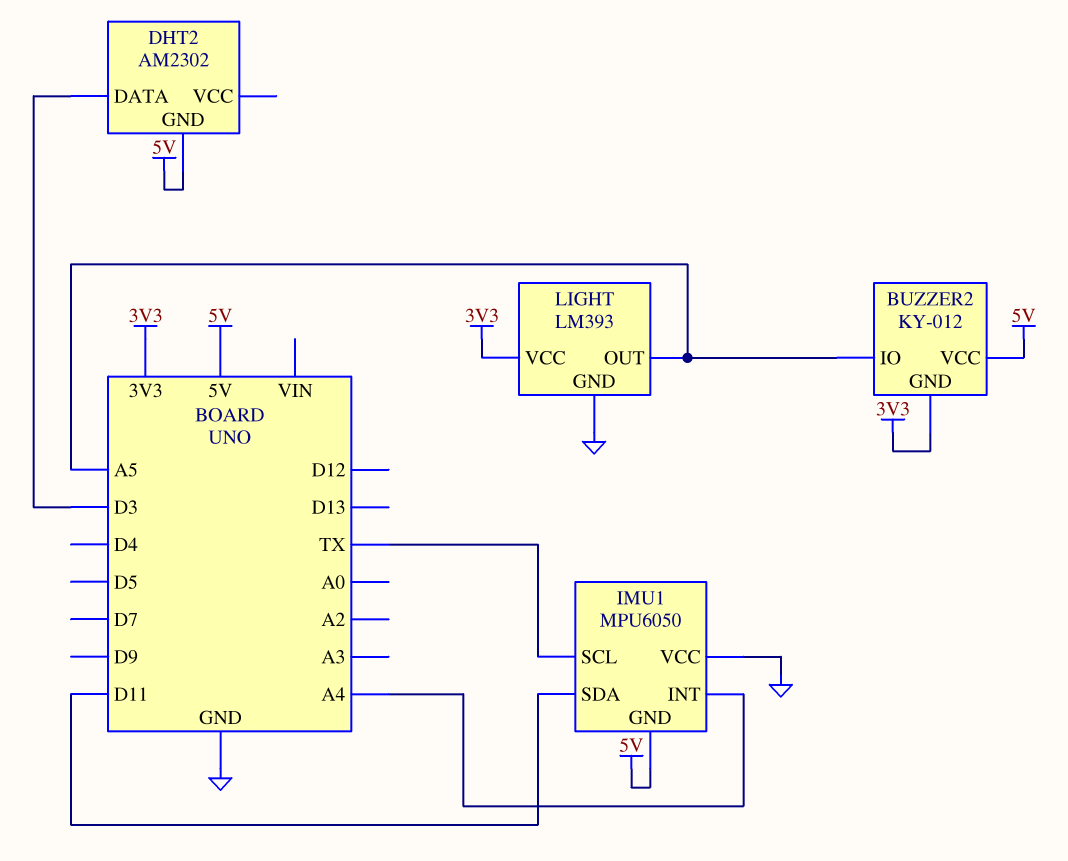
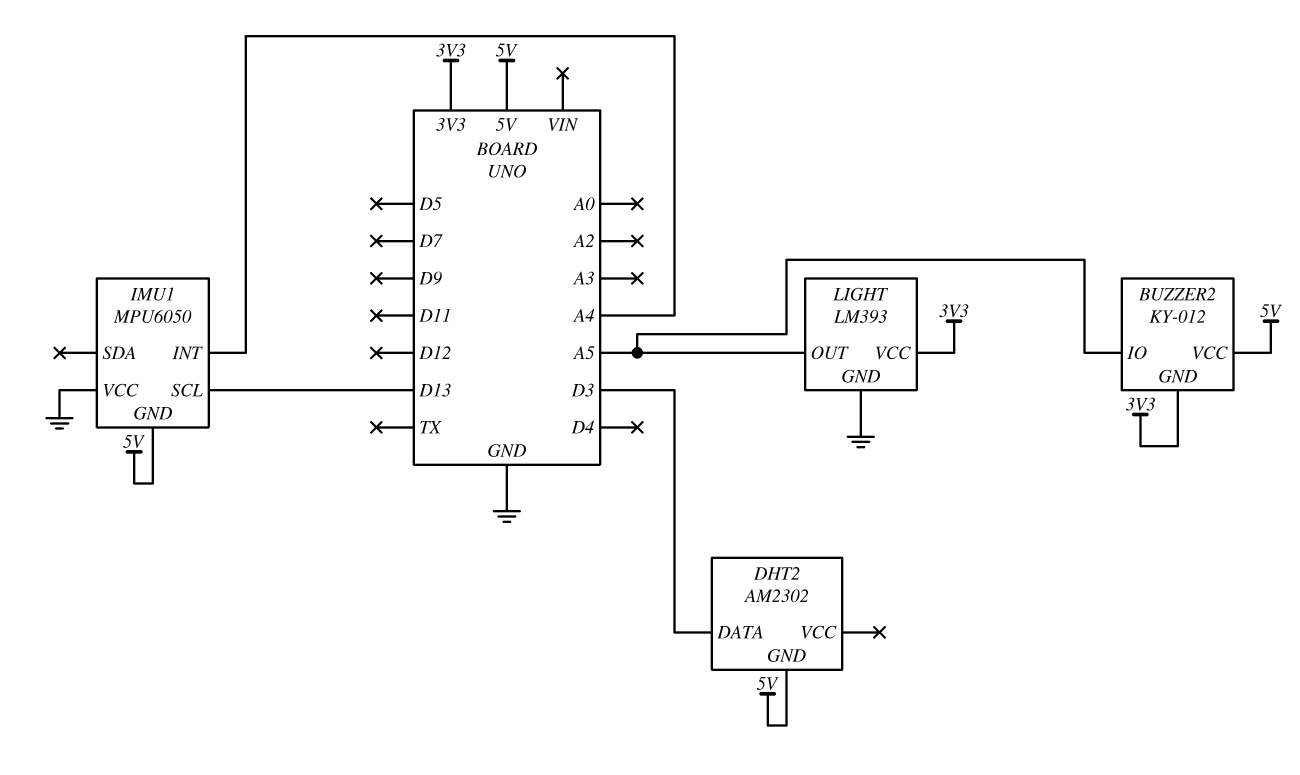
IMU1 pin SCL: TX -> D13
IMU1 pin SDA: D11 -> none

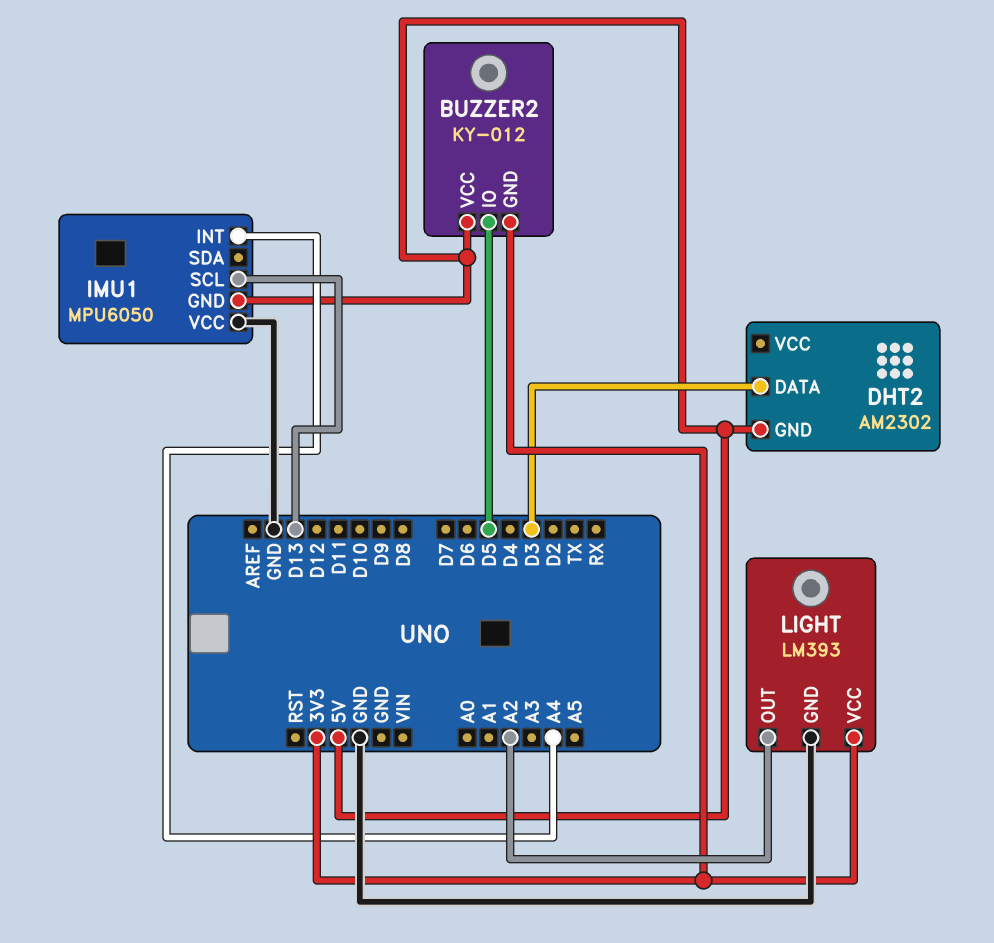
BUZZER2 pin IO: A5 -> D5
LIGHT pin OUT: A5 -> A2

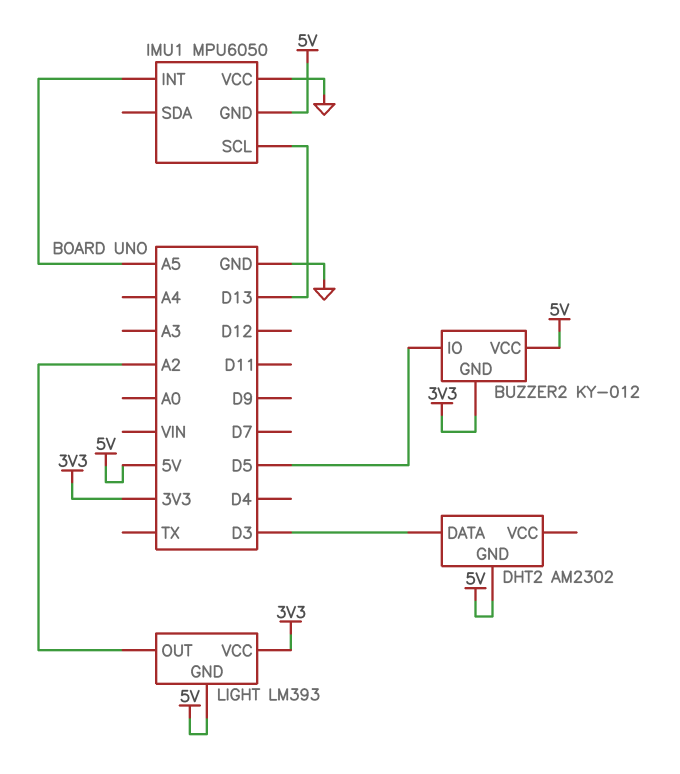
IMU1 pin INT: A4 -> A5
LIGHT pin GND: GND -> 5V

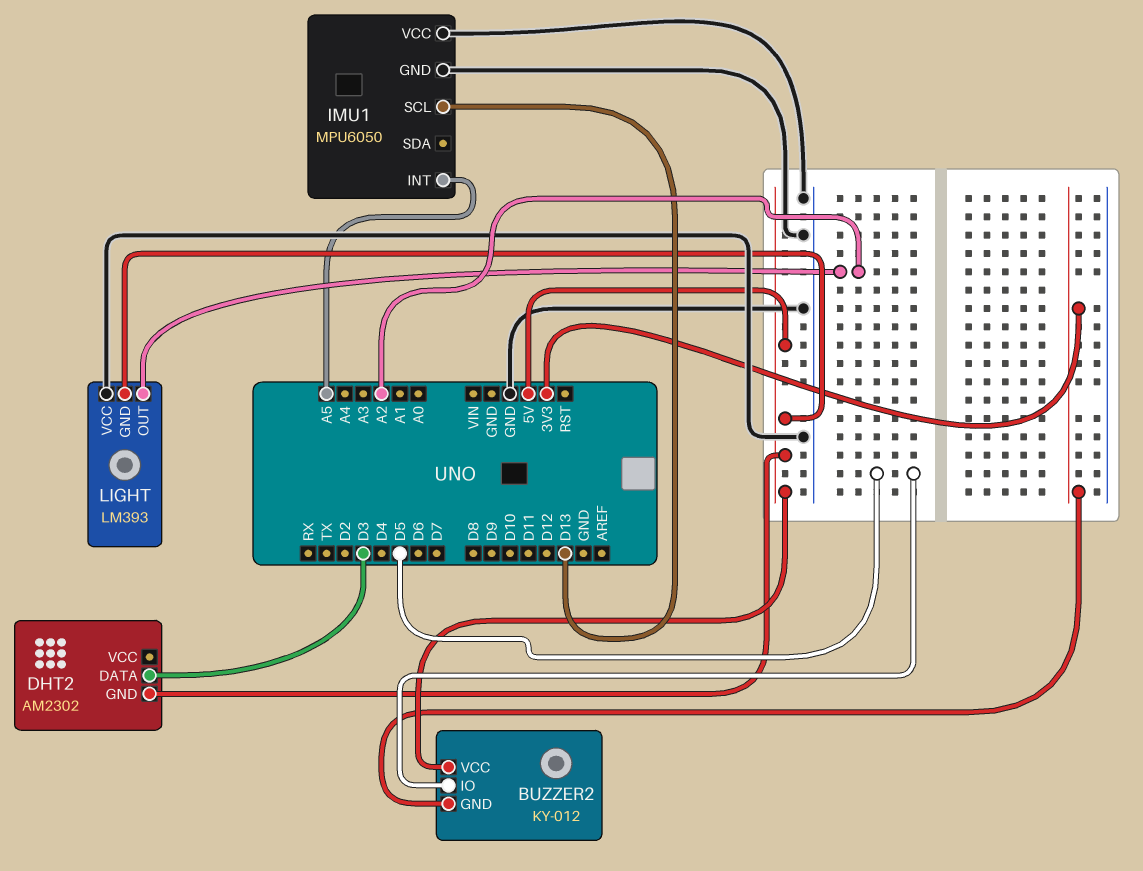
IMU1 pin GND: 5V -> GND
LIGHT pin VCC: 3V3 -> GND

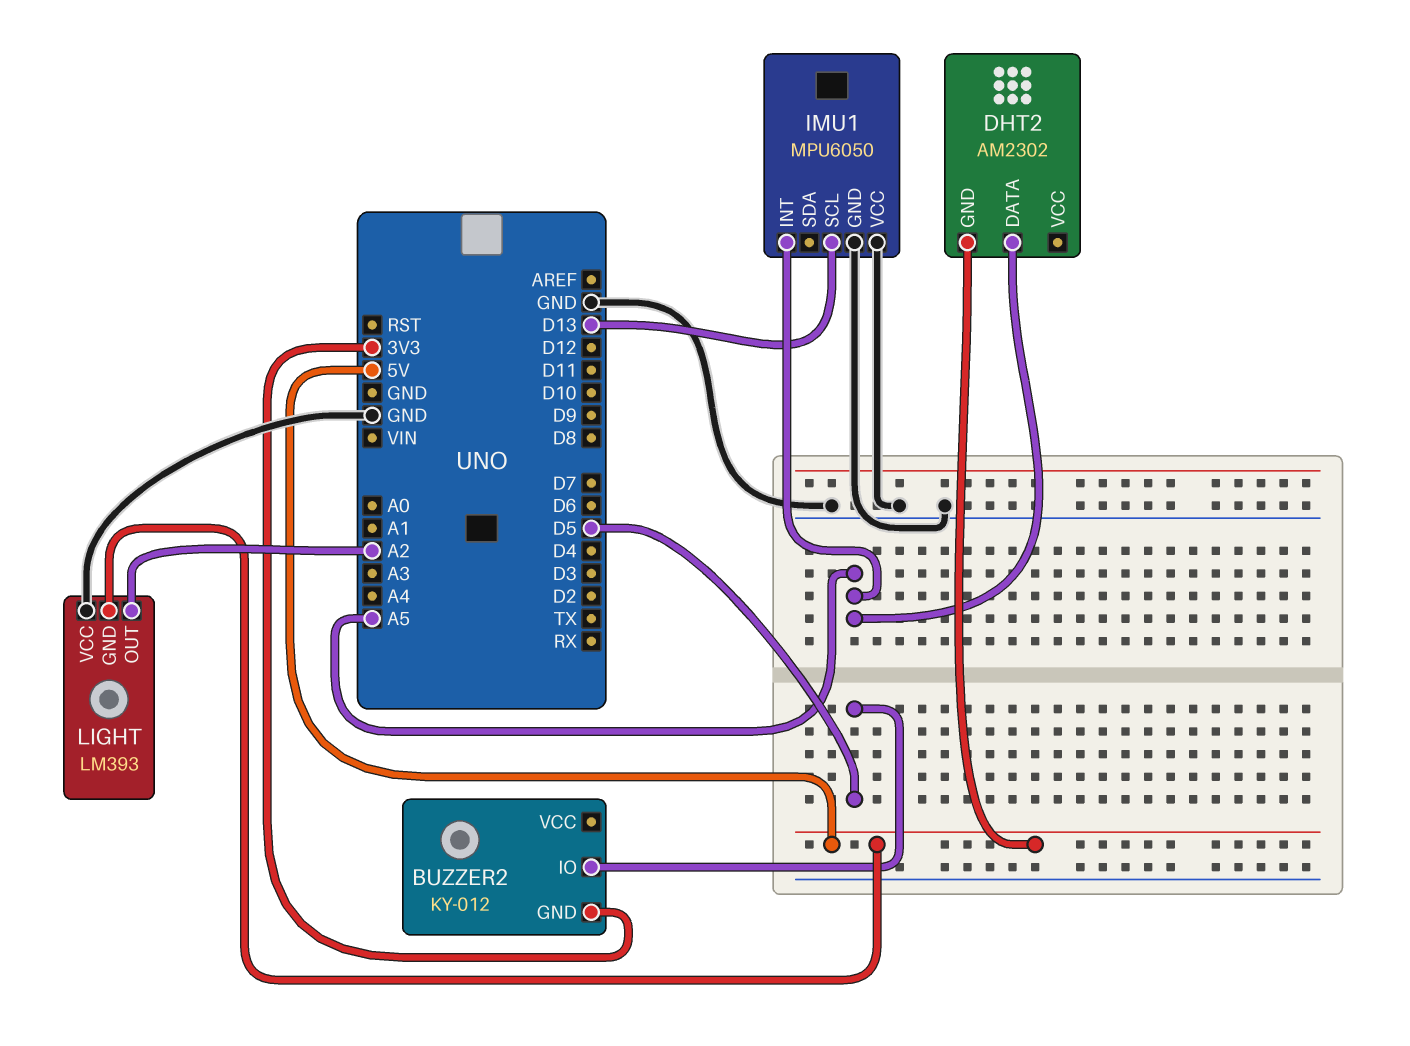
BUZZER2 pin VCC: 5V -> none
DHT2 pin DATA: D3 -> A5

